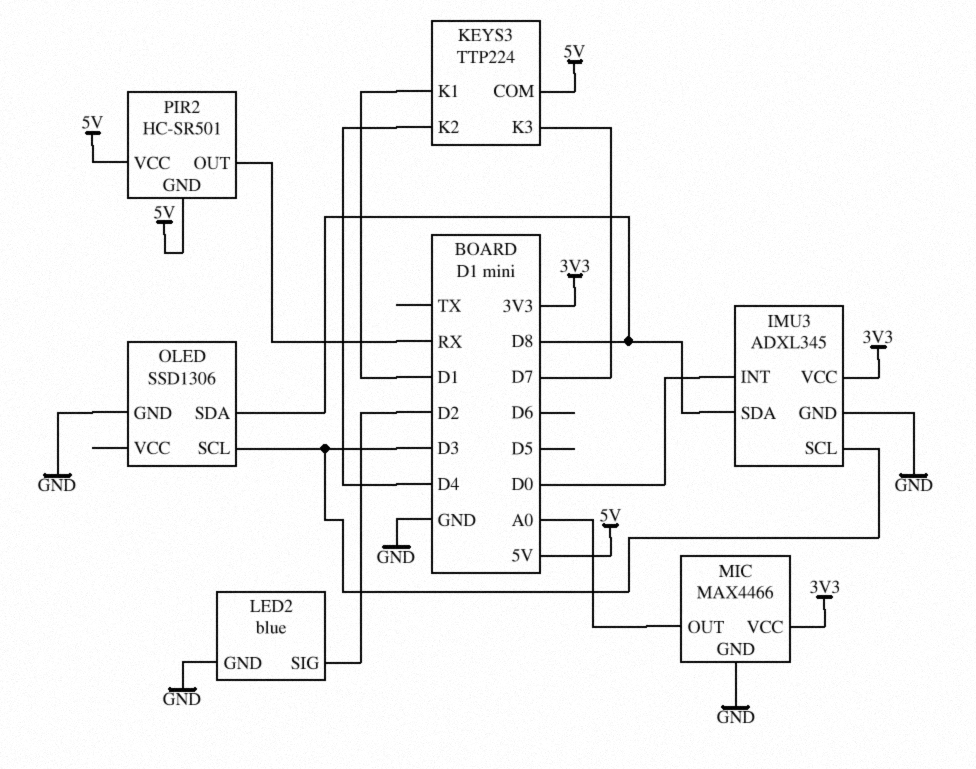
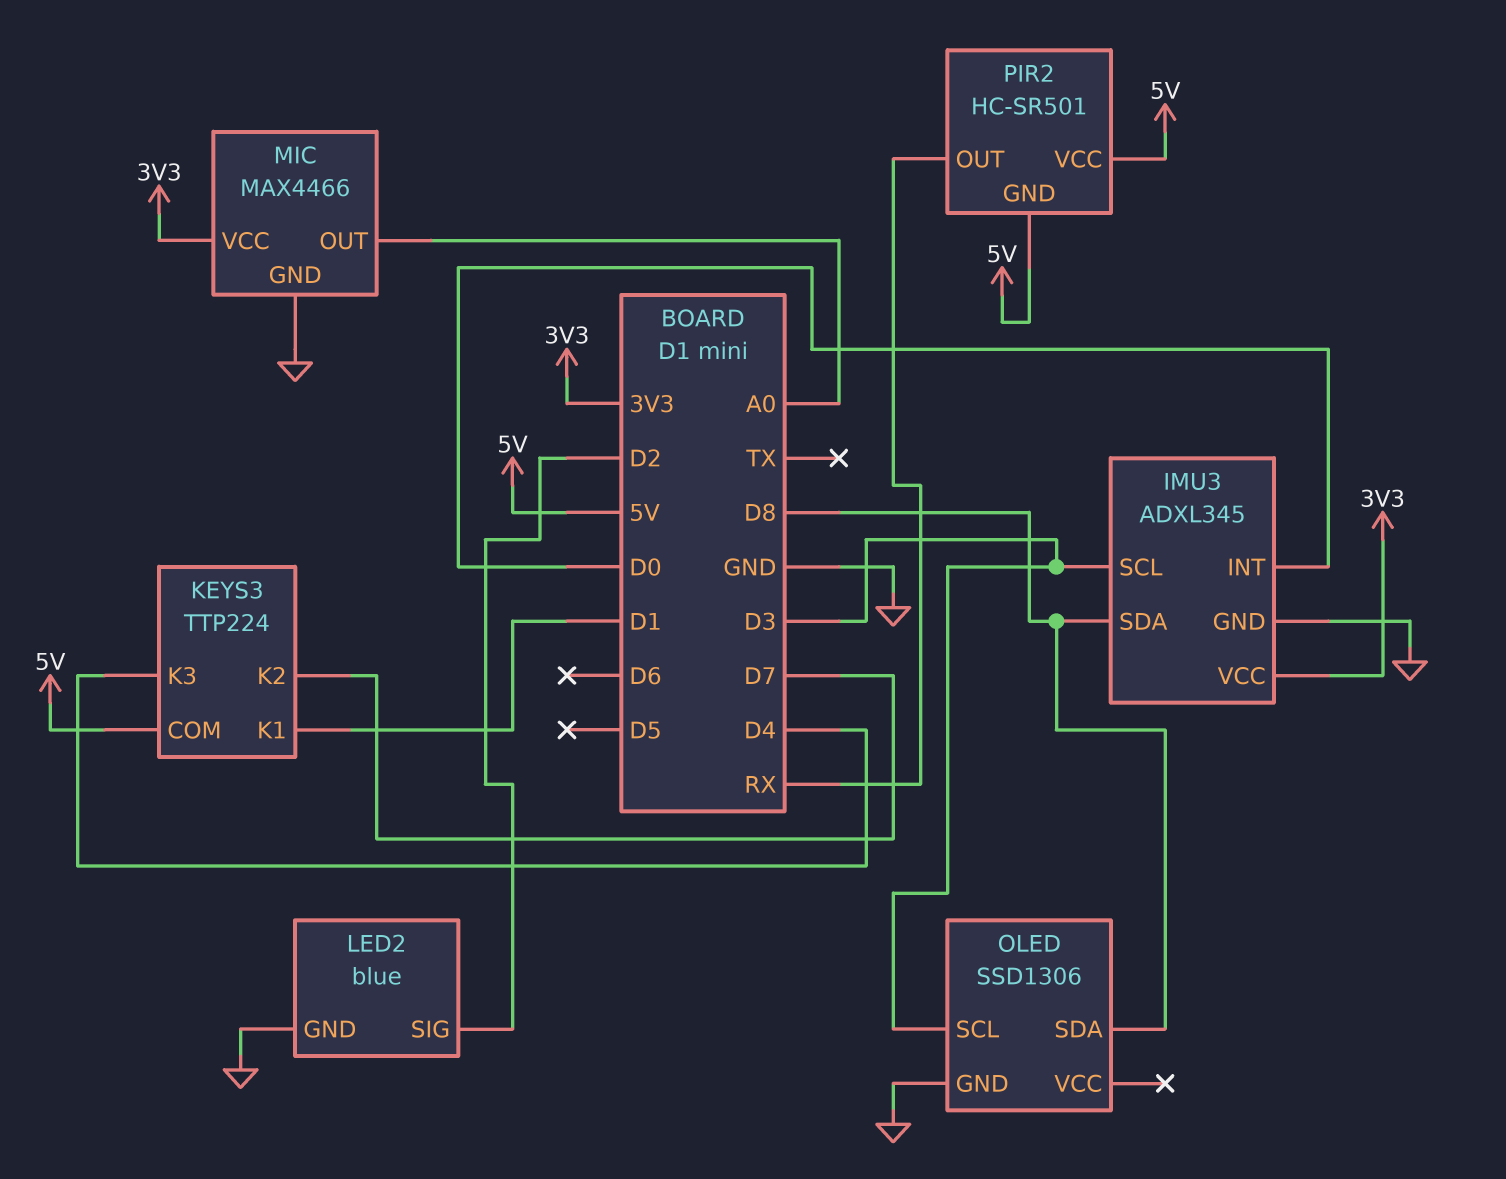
KEYS3 pin K2: D4 -> D7
KEYS3 pin K3: D7 -> D4

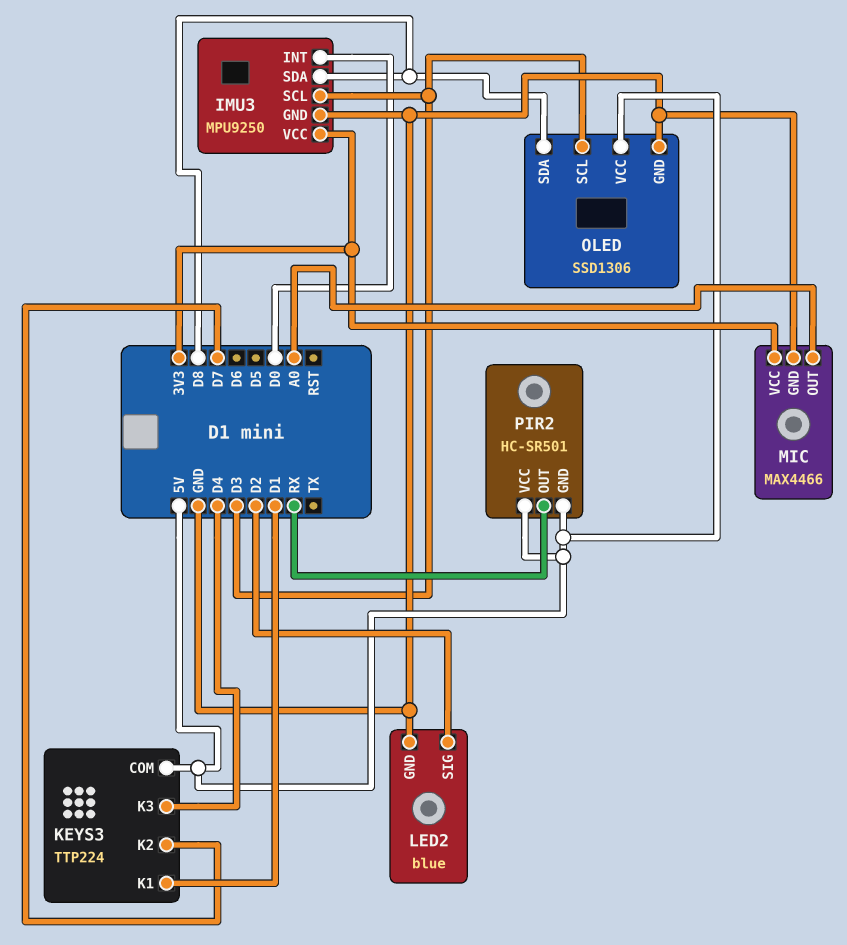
IMU3: ADXL345 -> MPU9250
OLED pin VCC: none -> 5V

